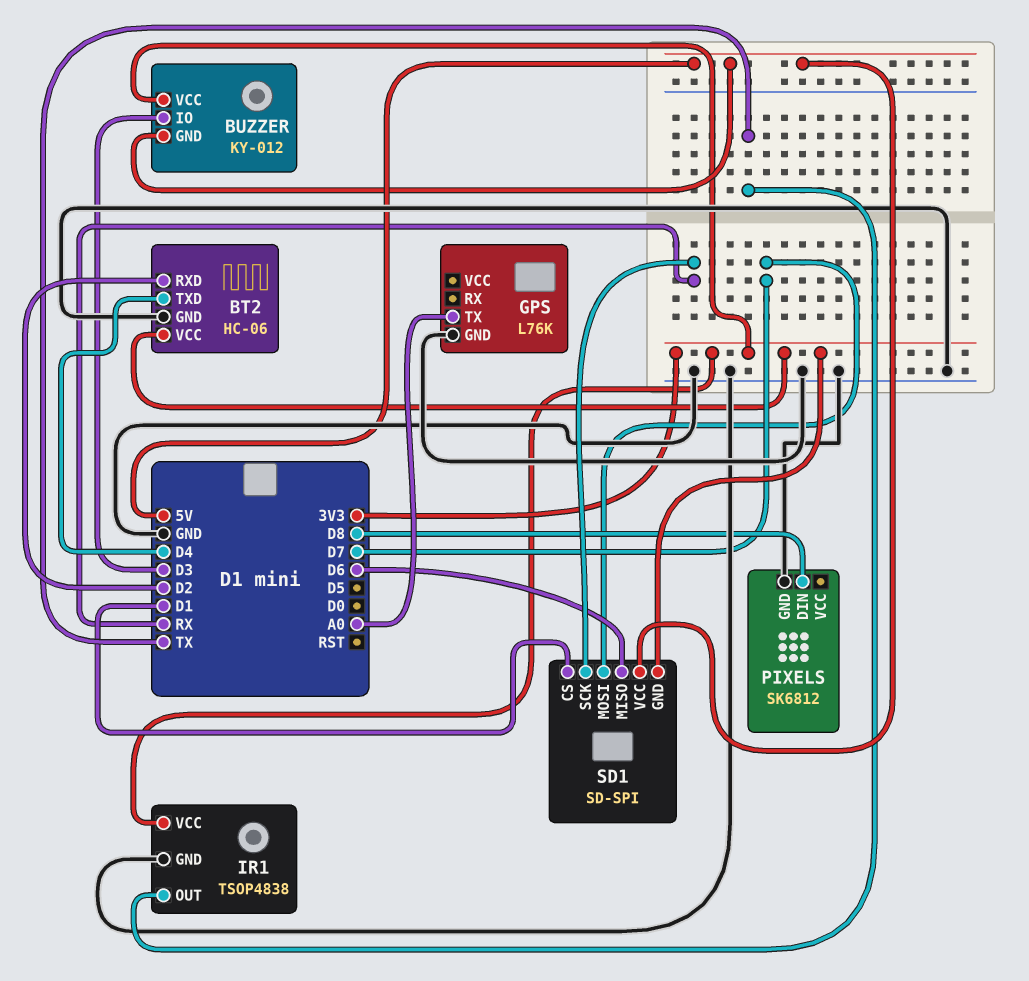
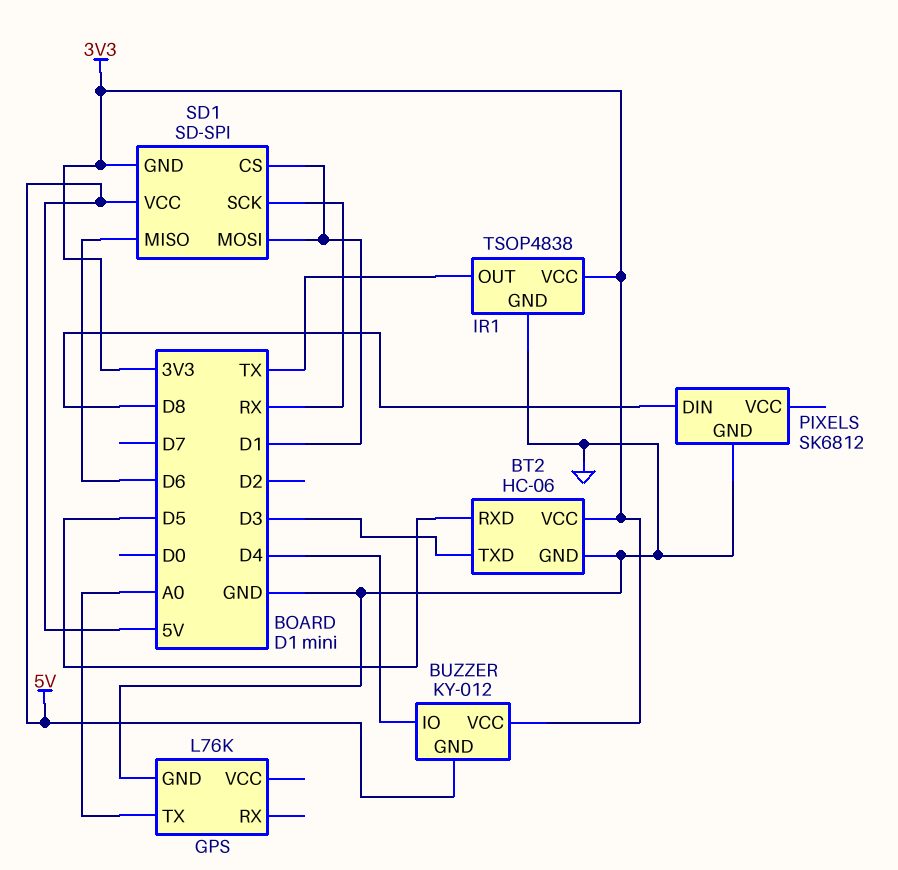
BT2 pin RXD: D2 -> D5
BT2 pin TXD: D4 -> D3
BUZZER pin IO: D3 -> D4
SD1 pin MOSI: D7 -> D1

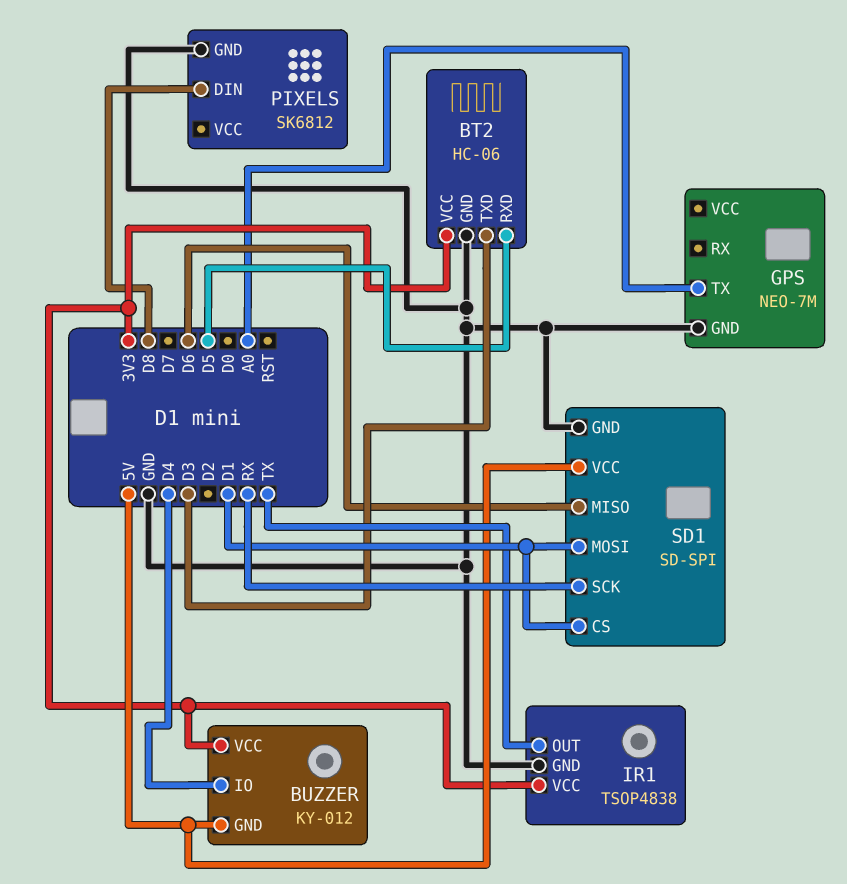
GPS: L76K -> NEO-7M
SD1 pin GND: 3V3 -> GND

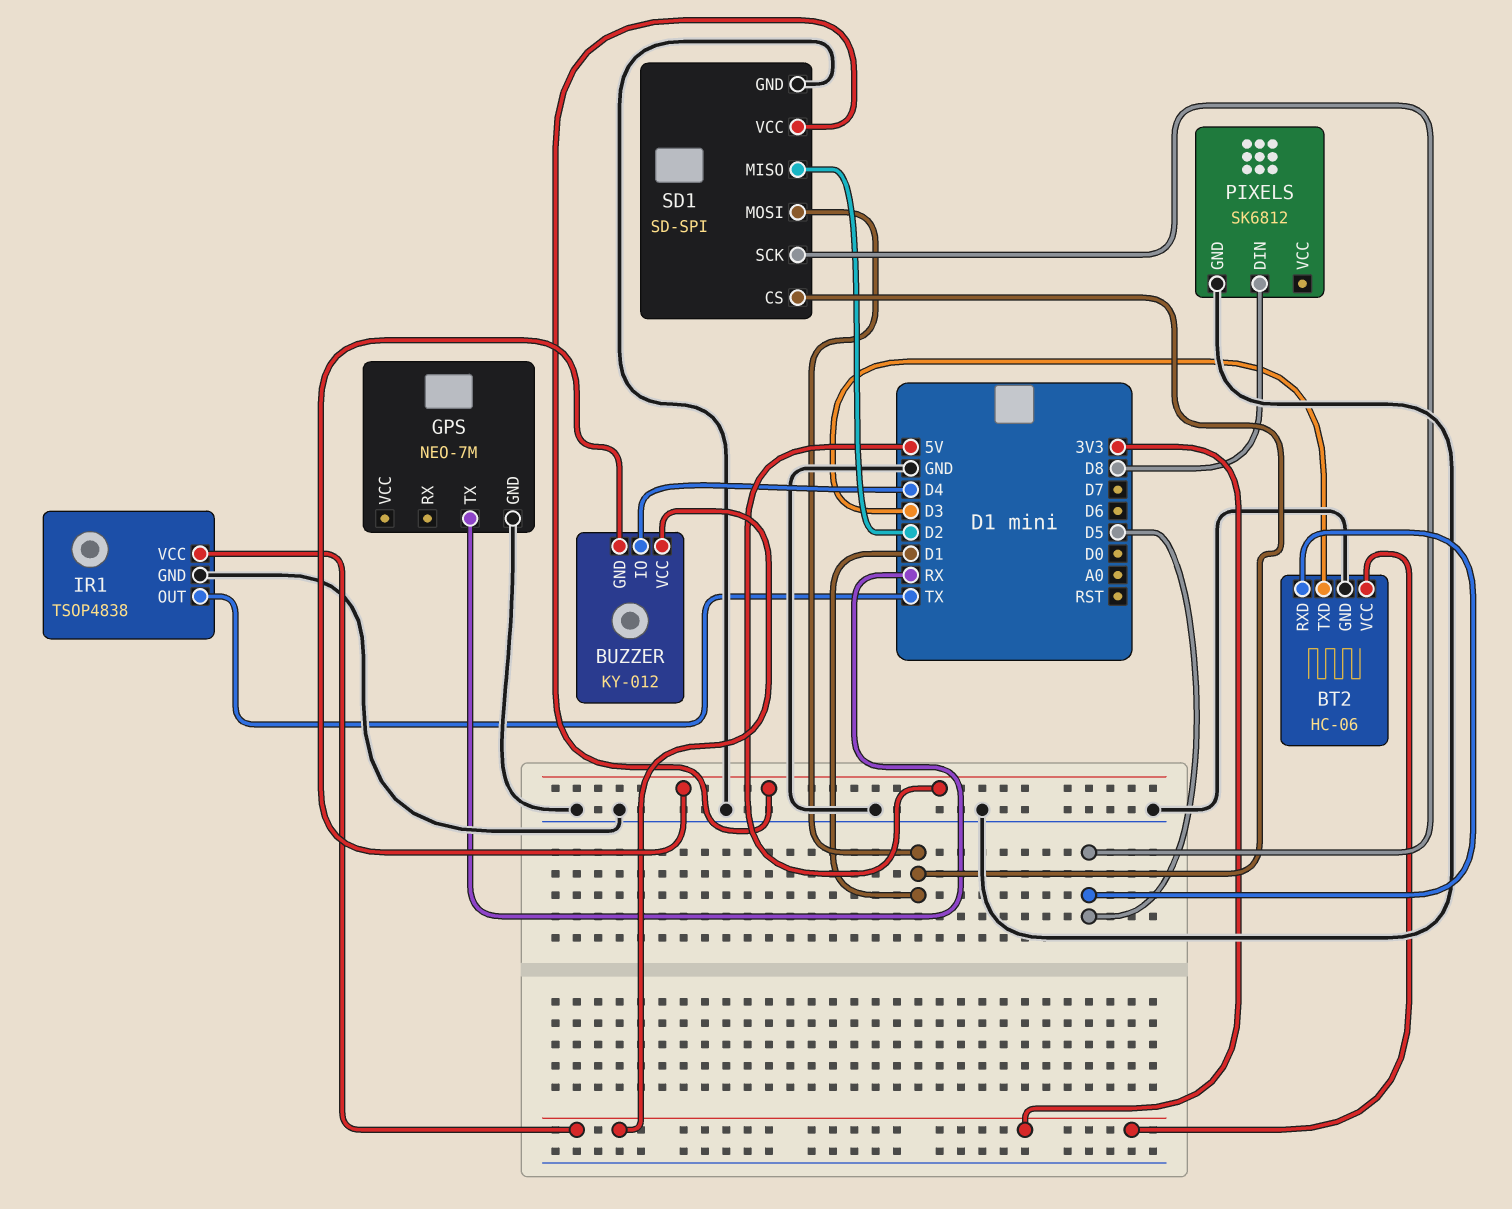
GPS pin TX: A0 -> RX
SD1 pin MISO: D6 -> D2
SD1 pin SCK: RX -> D5

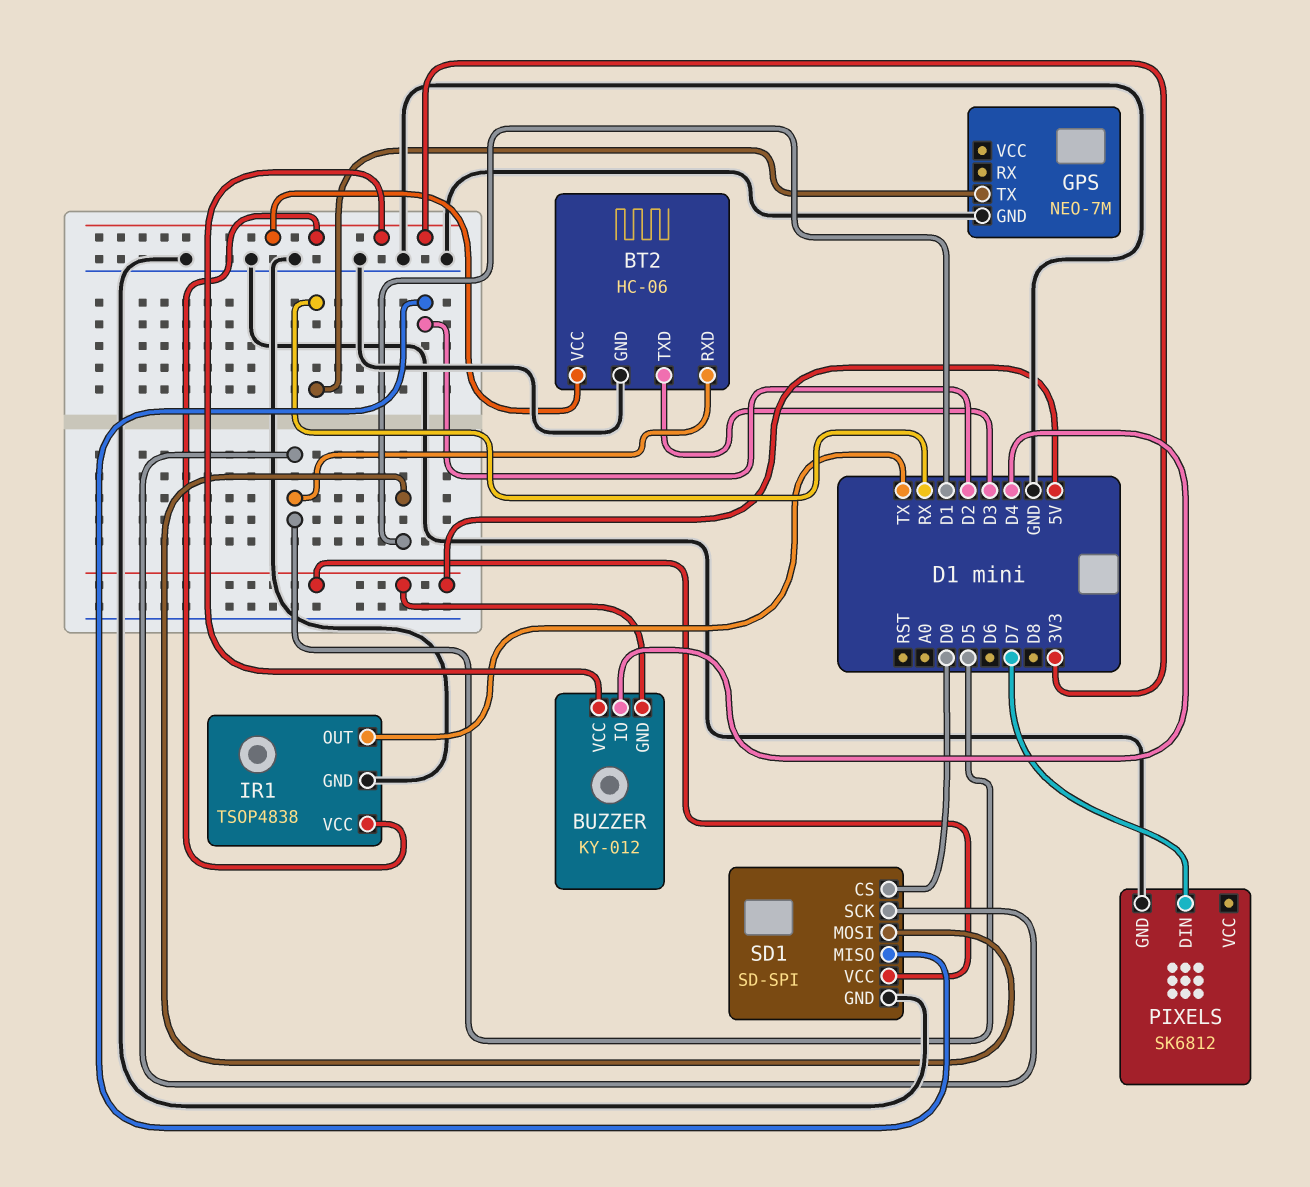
PIXELS pin DIN: D8 -> D7
SD1 pin CS: D1 -> D0

